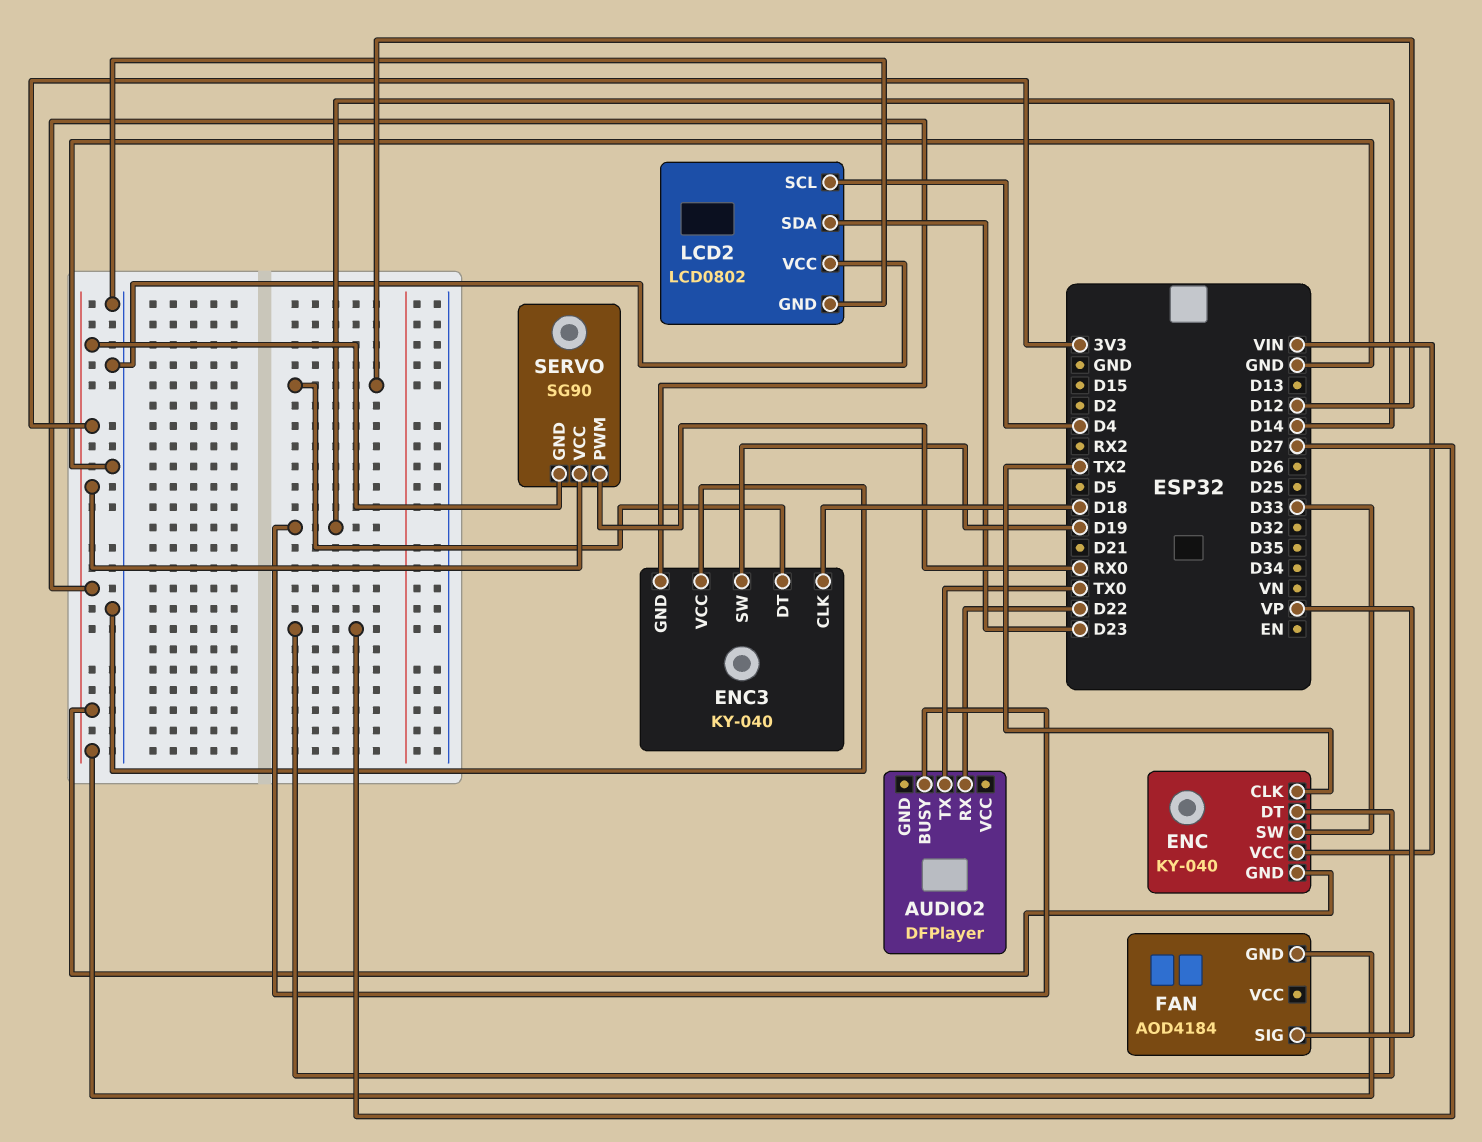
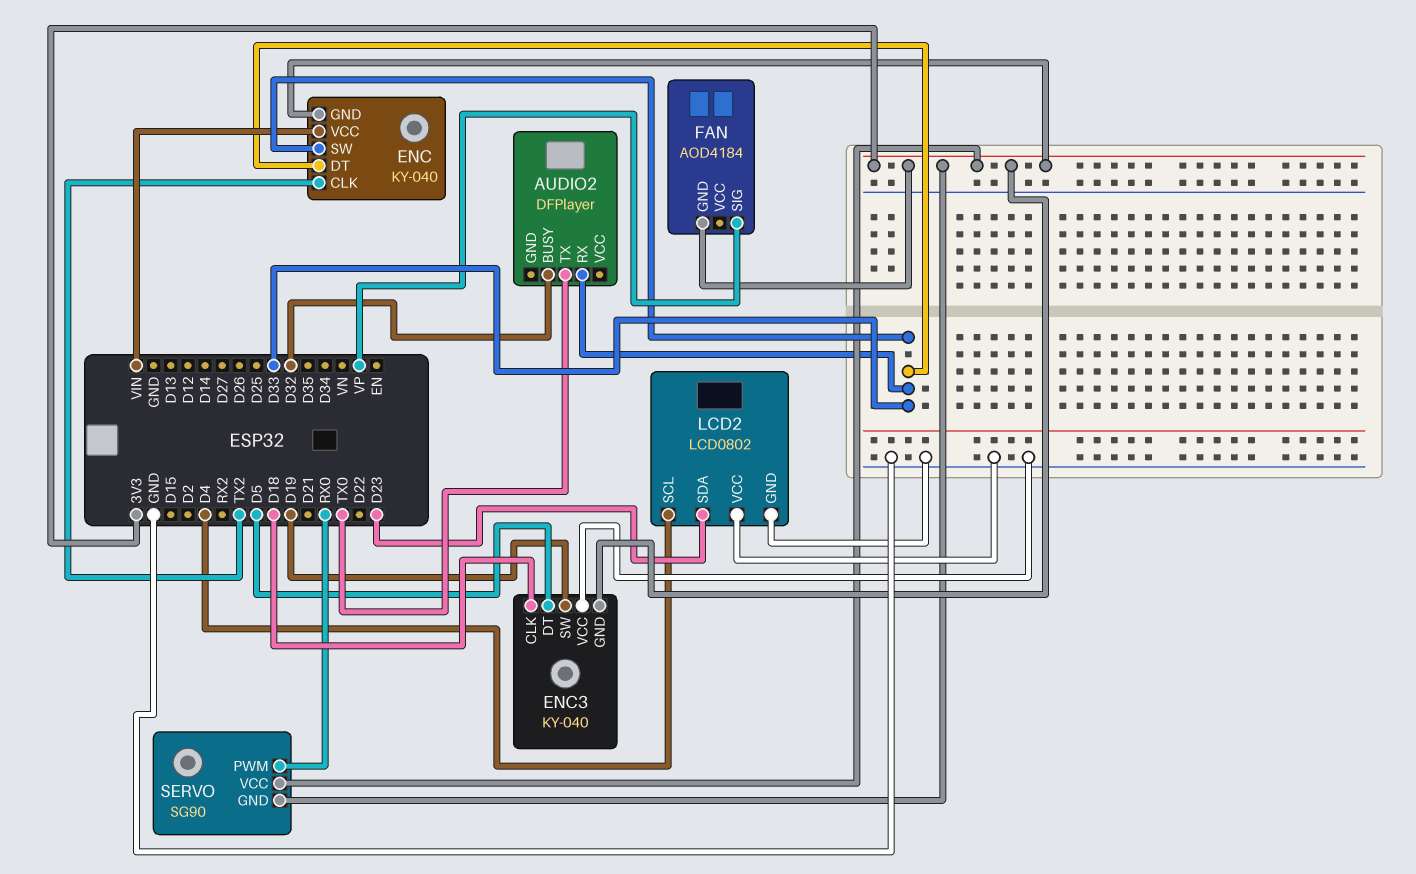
AUDIO2 pin BUSY: D14 -> D32
AUDIO2 pin RX: D22 -> D33
ENC pin DT: D27 -> D33
ENC3 pin DT: D12 -> D5

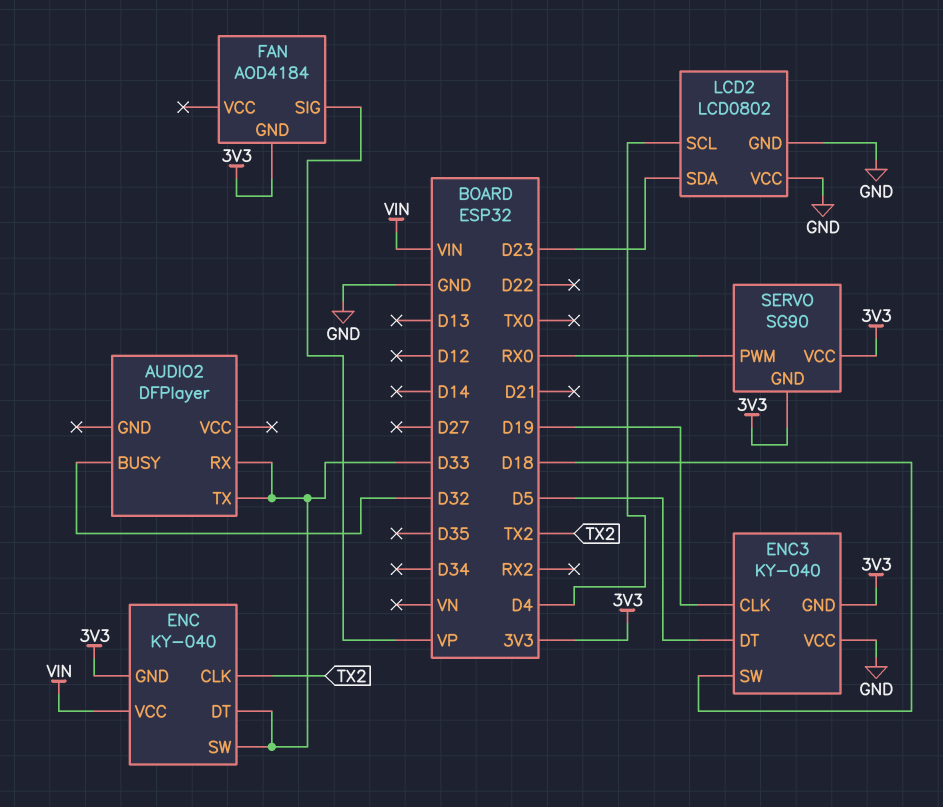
AUDIO2 pin TX: TX0 -> D33
ENC3 pin CLK: D18 -> D19
ENC3 pin SW: D19 -> D18

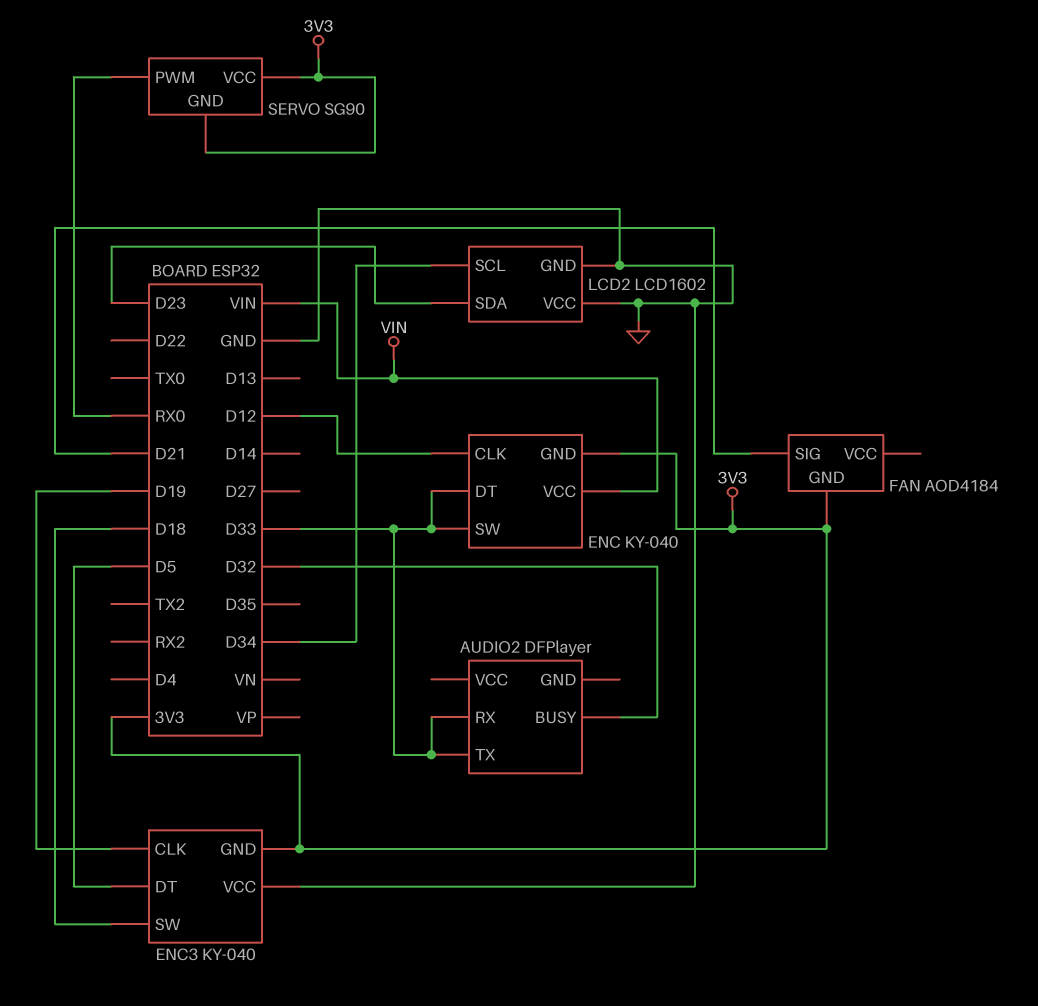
ENC pin CLK: TX2 -> D12
FAN pin SIG: VP -> D21
LCD2: LCD0802 -> LCD1602
LCD2 pin SCL: D4 -> D34

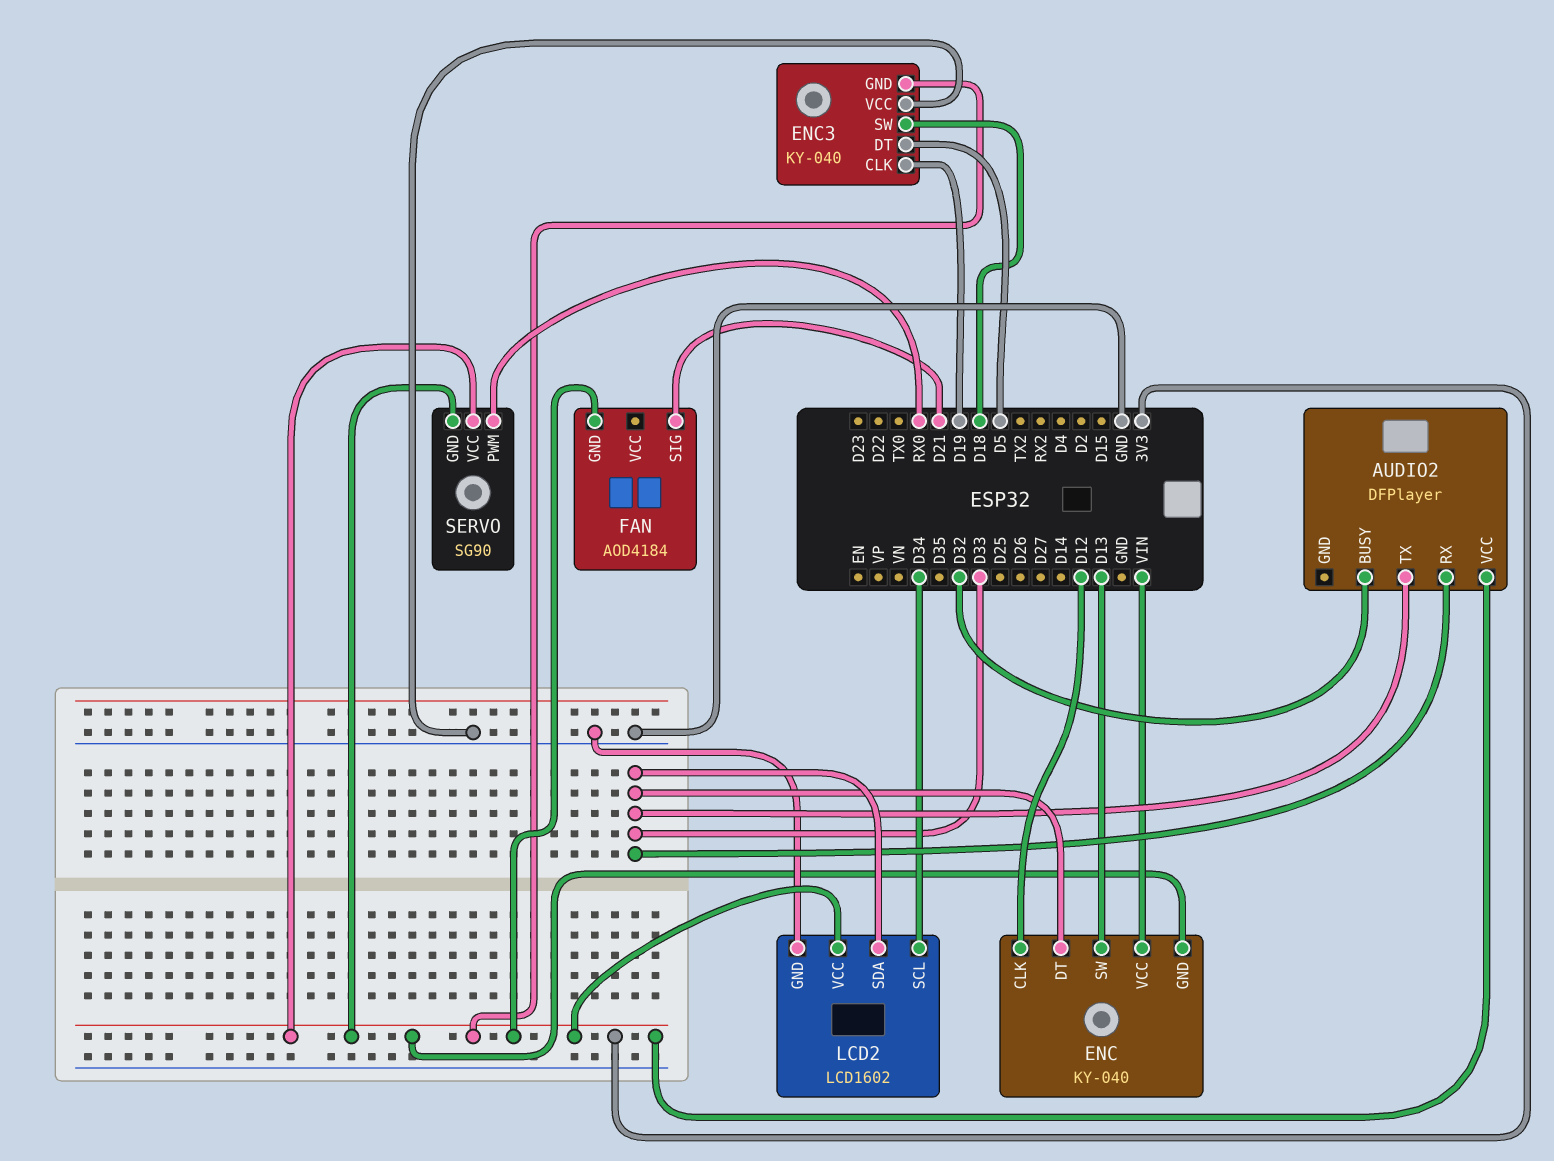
AUDIO2 pin VCC: none -> 3V3
ENC pin SW: D33 -> D13
LCD2 pin SDA: D23 -> D33
LCD2 pin VCC: GND -> 3V3

